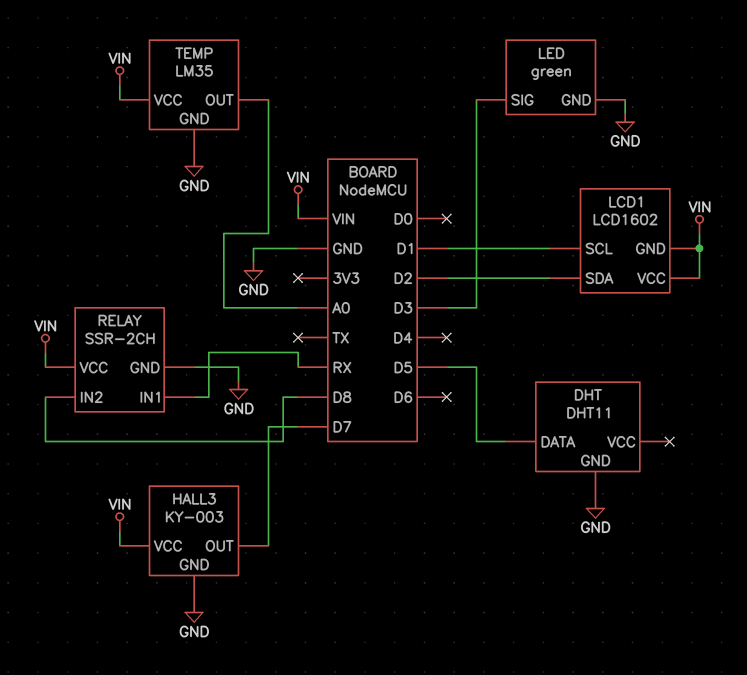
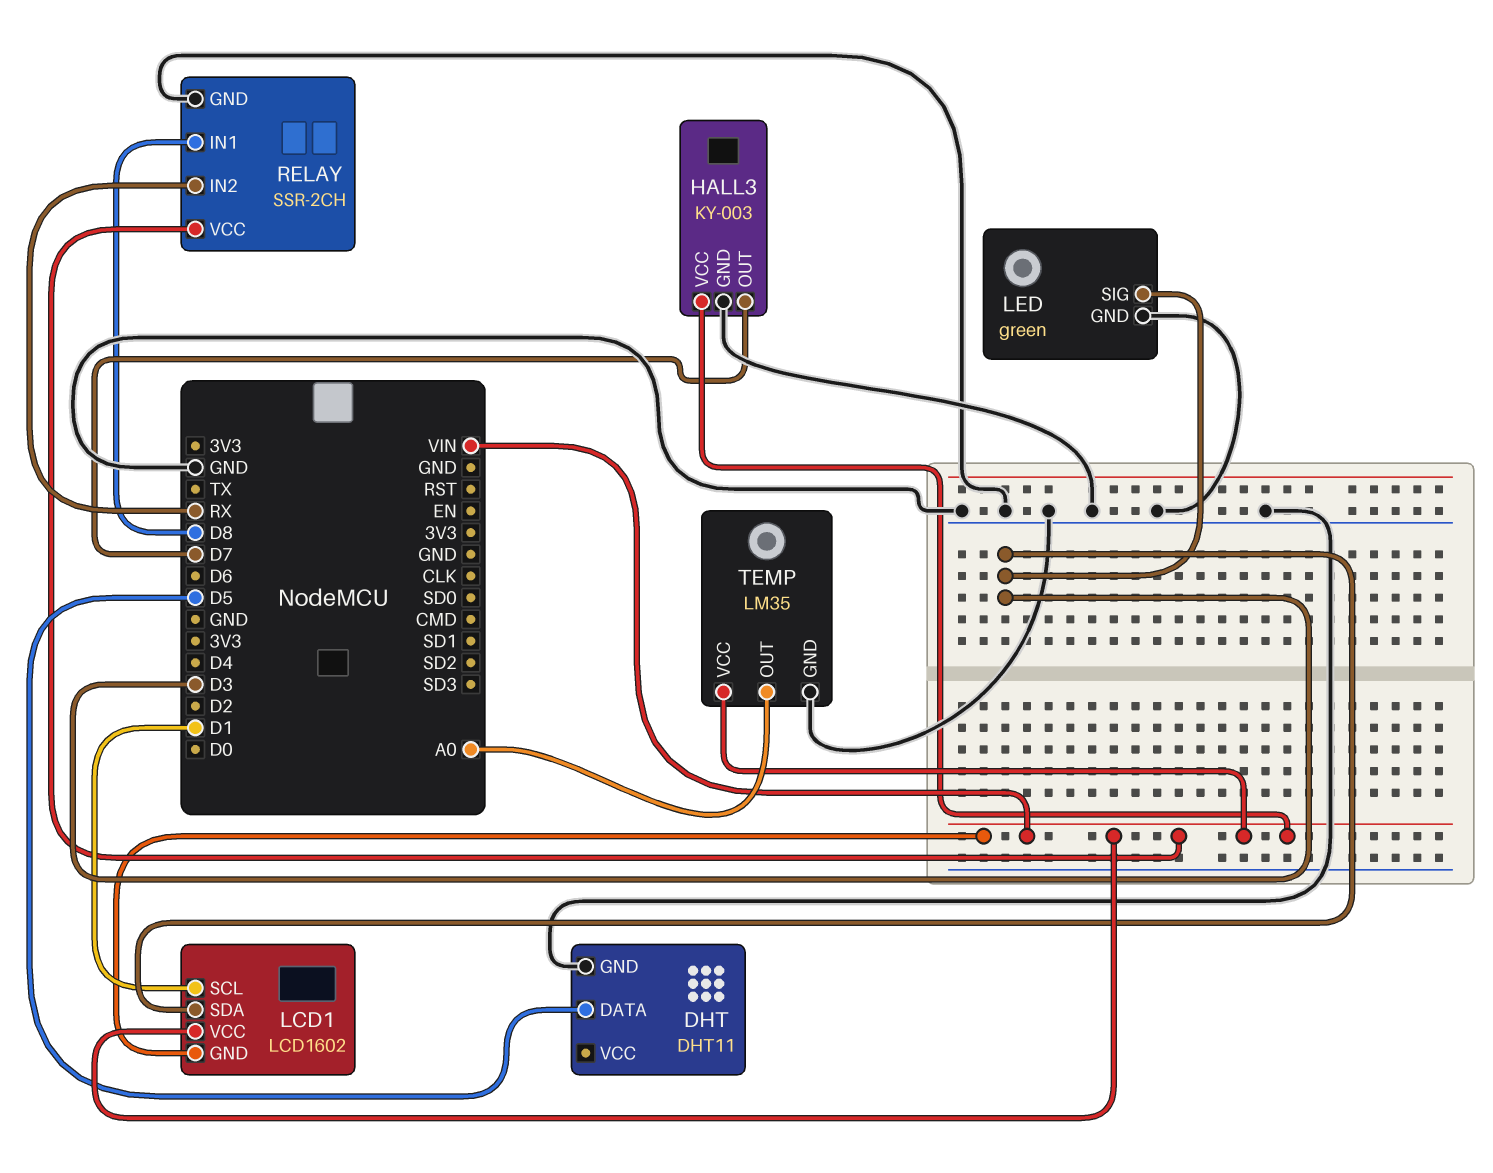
LCD1 pin SDA: D2 -> D3
RELAY pin IN1: RX -> D8
RELAY pin IN2: D8 -> RX

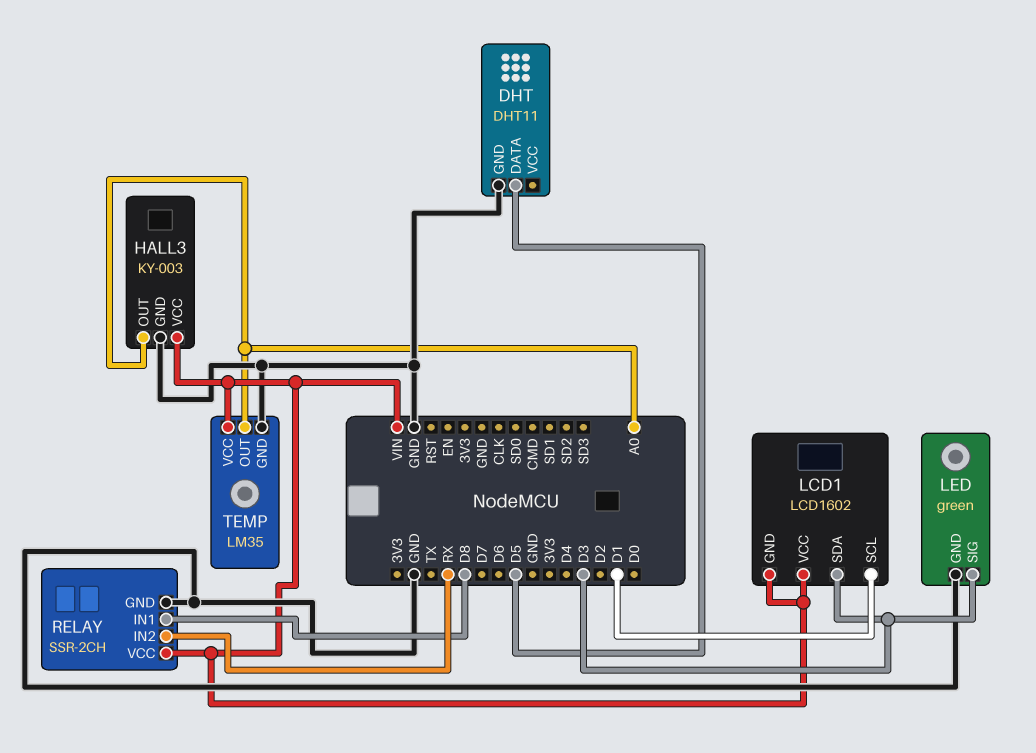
HALL3 pin OUT: D7 -> A0

